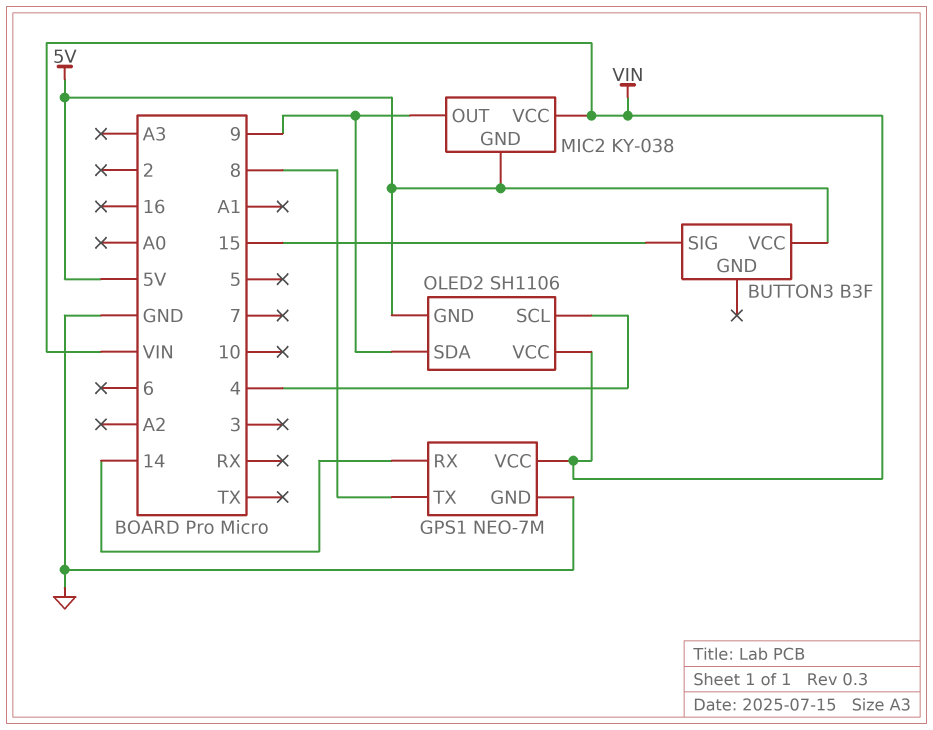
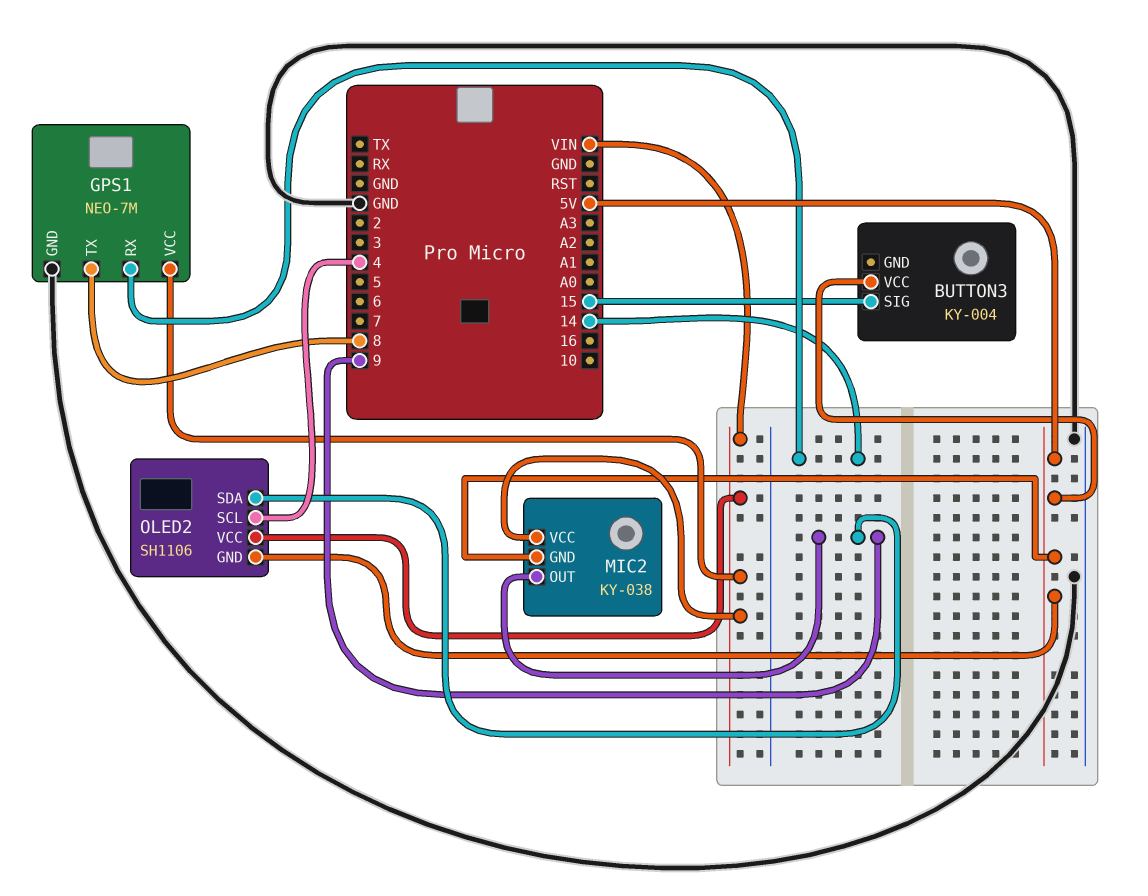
BUTTON3: B3F -> KY-004

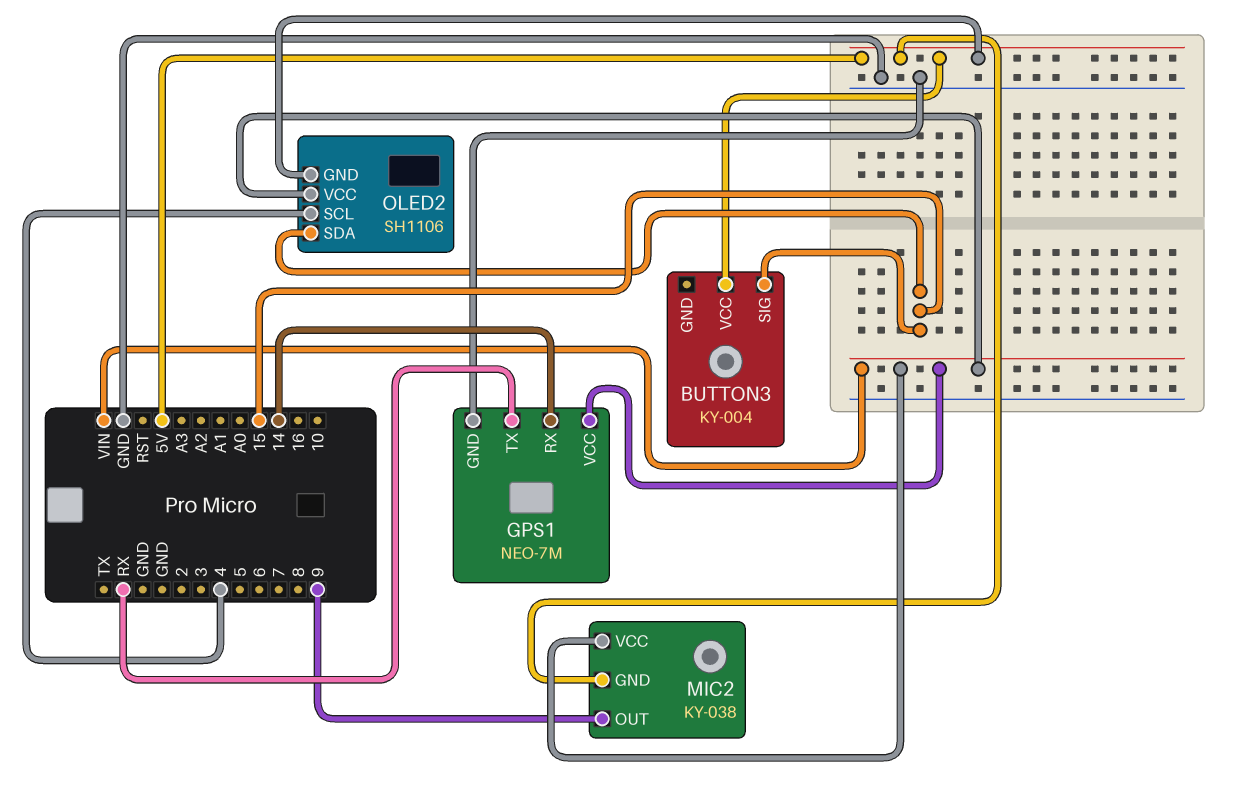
GPS1 pin TX: 8 -> RX
OLED2 pin SDA: 9 -> 15

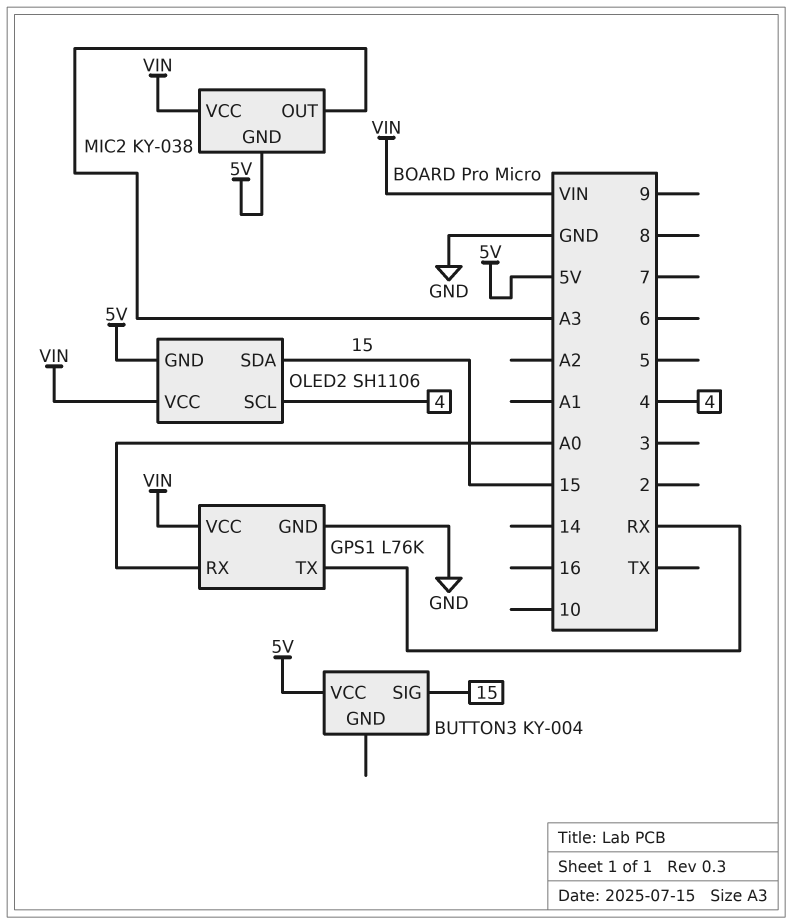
GPS1: NEO-7M -> L76K
GPS1 pin RX: 14 -> A0
MIC2 pin OUT: 9 -> A3

